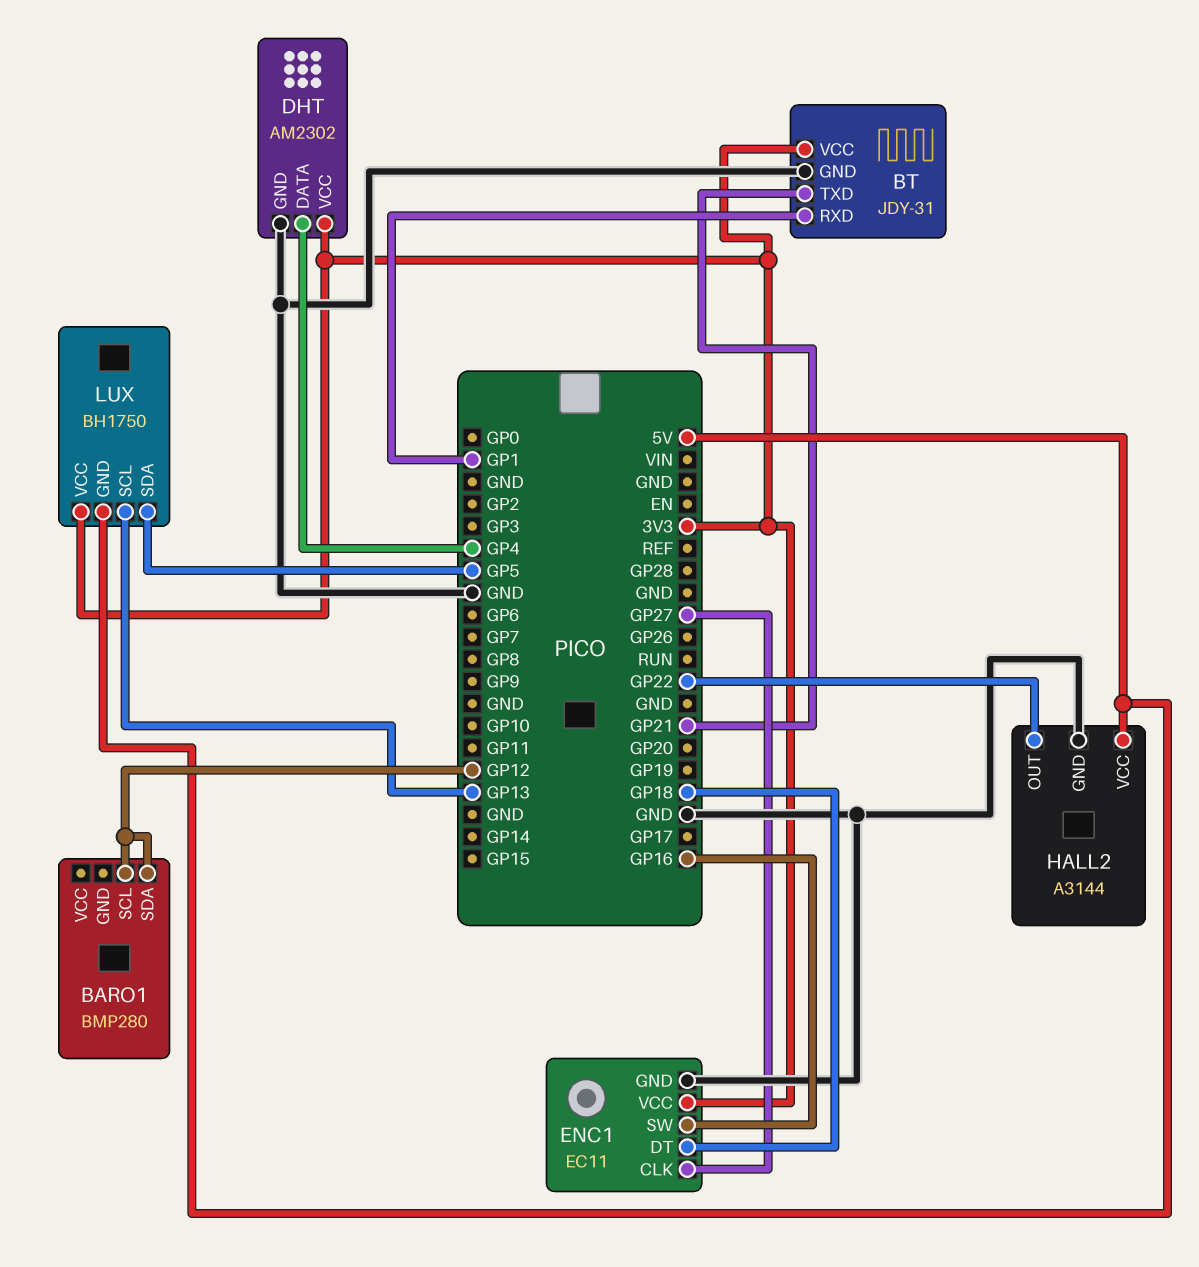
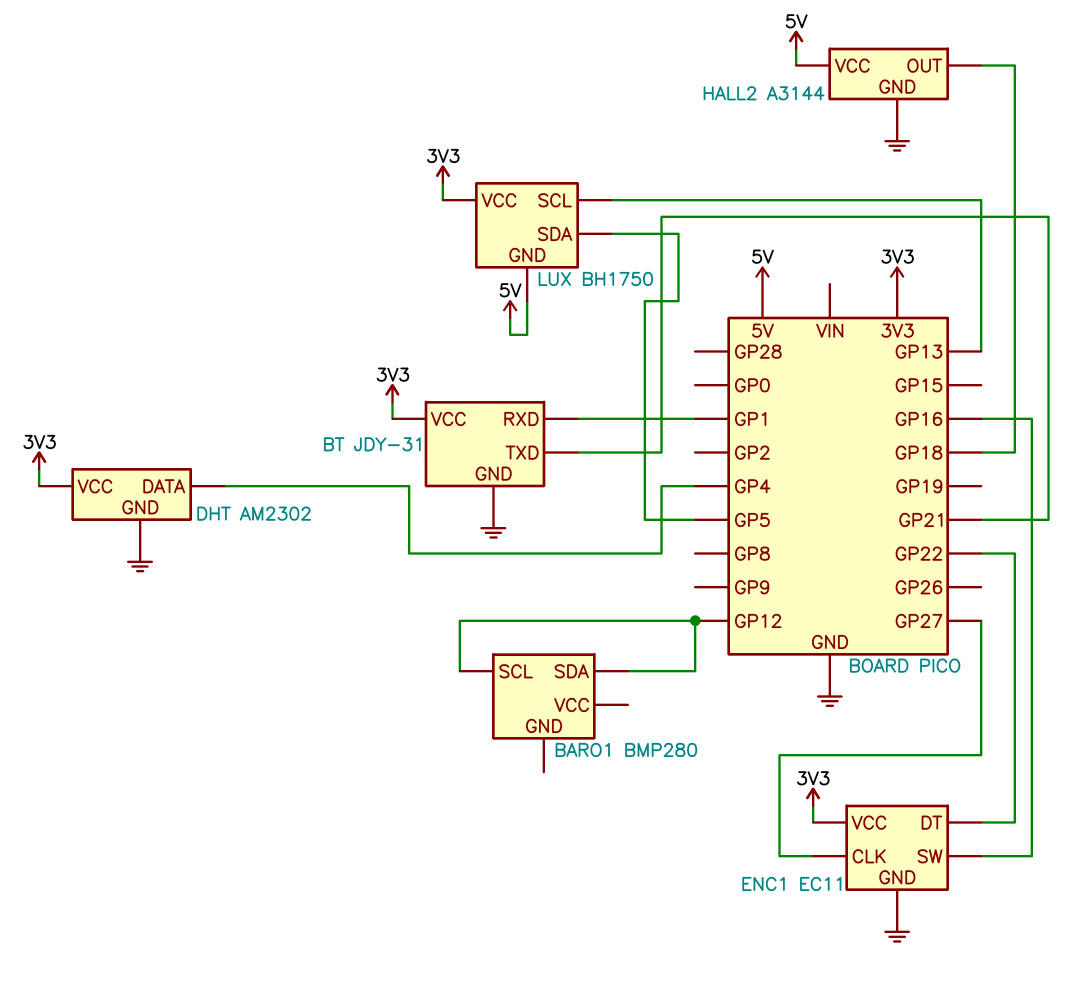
ENC1 pin DT: GP18 -> GP22
HALL2 pin OUT: GP22 -> GP18

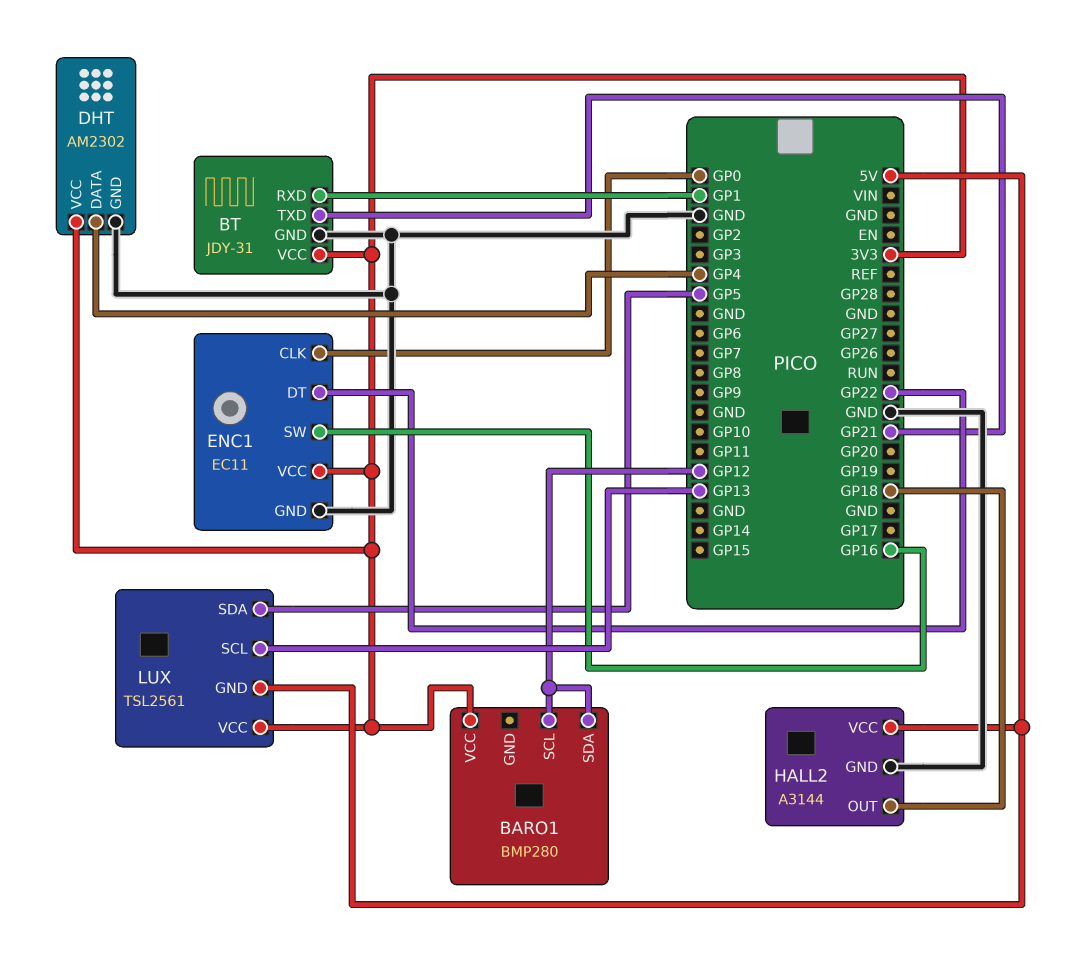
BARO1 pin VCC: none -> 3V3
ENC1 pin CLK: GP27 -> GP0
LUX: BH1750 -> TSL2561

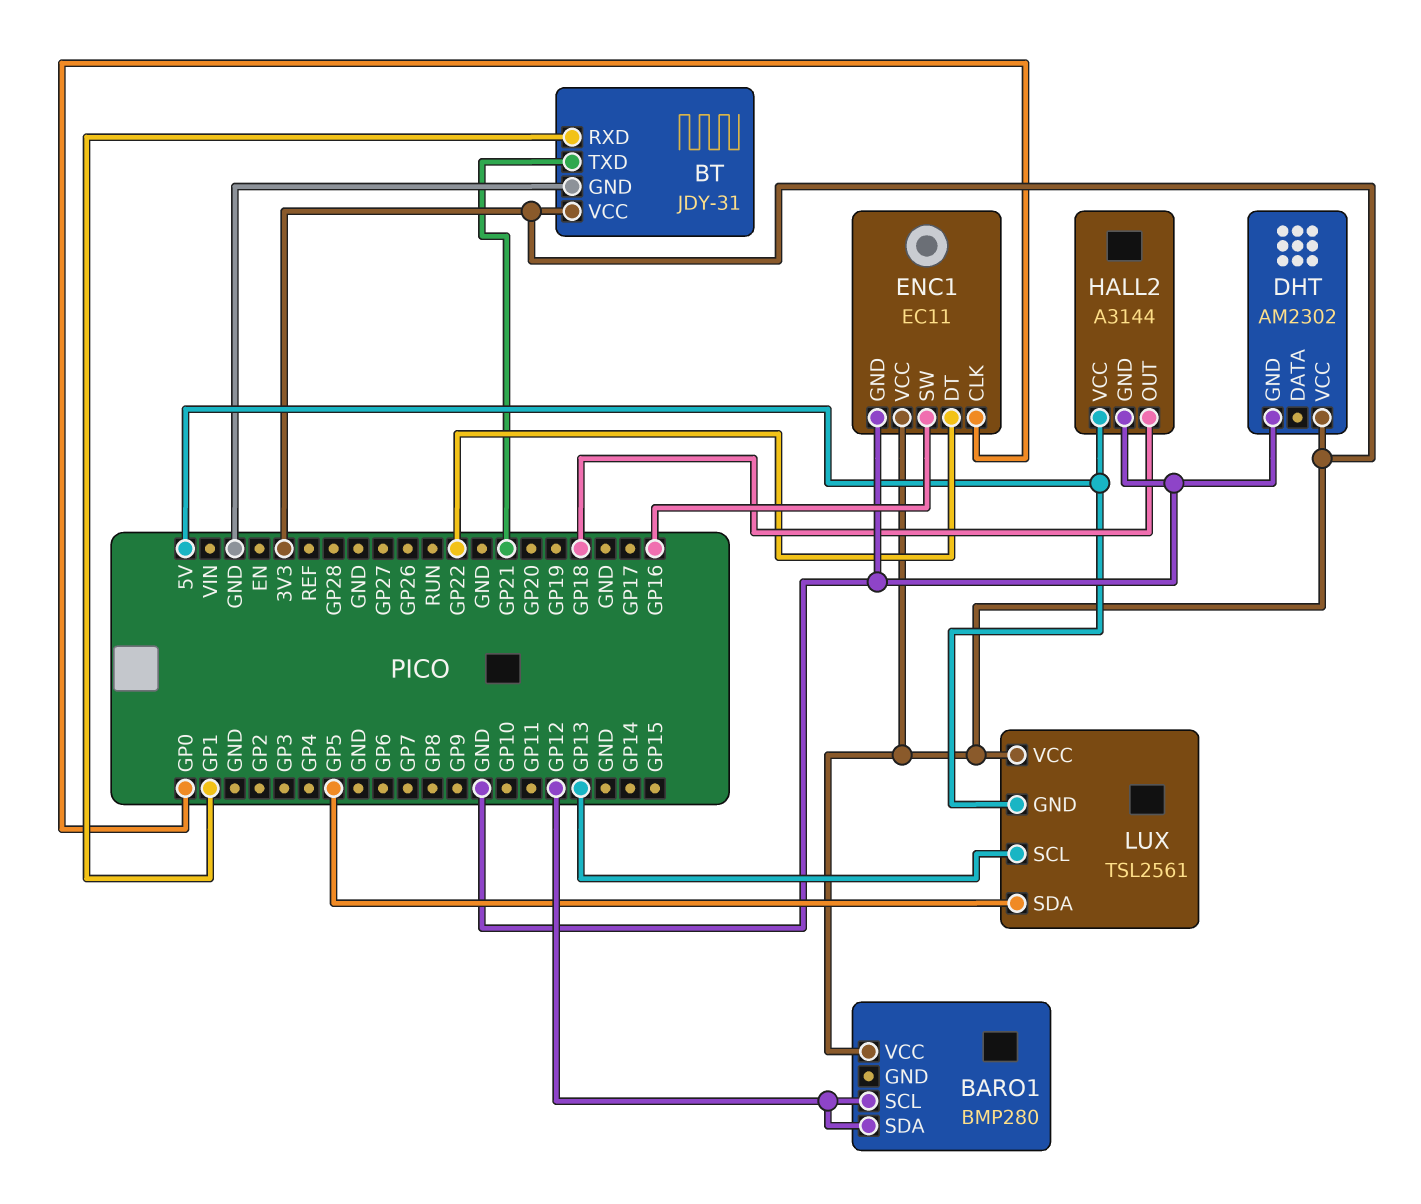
DHT pin DATA: GP4 -> none

